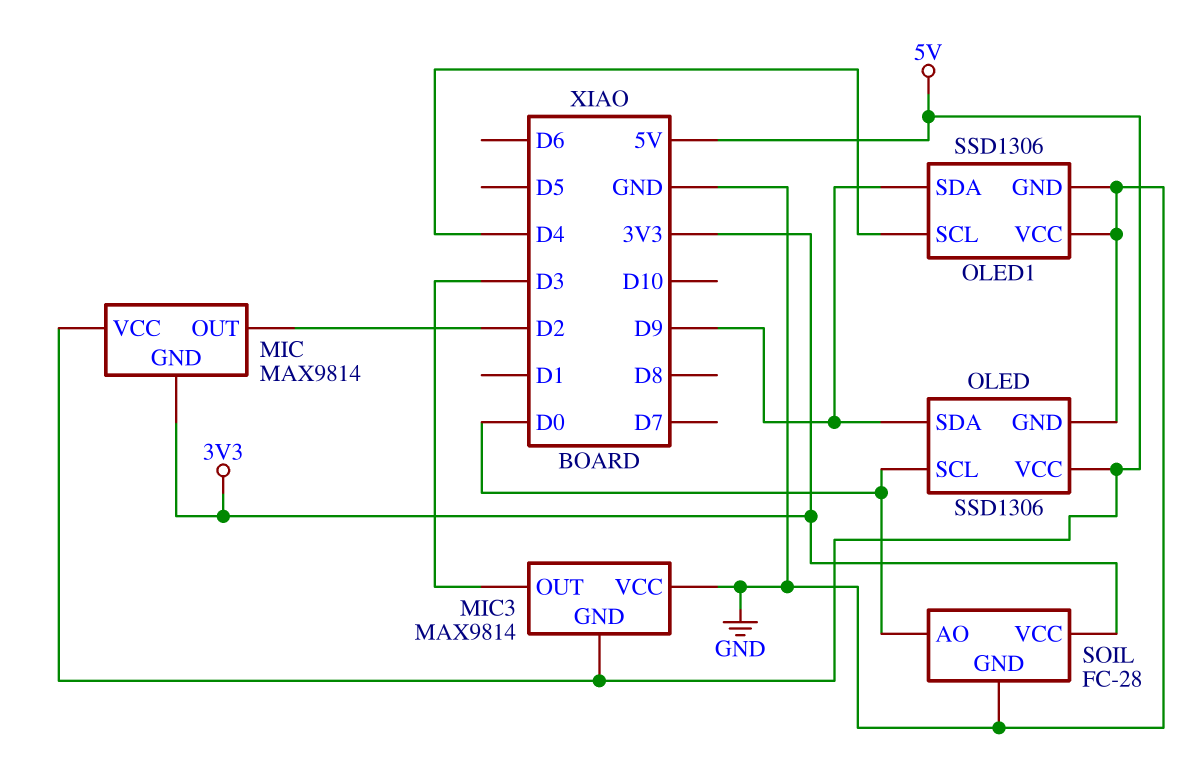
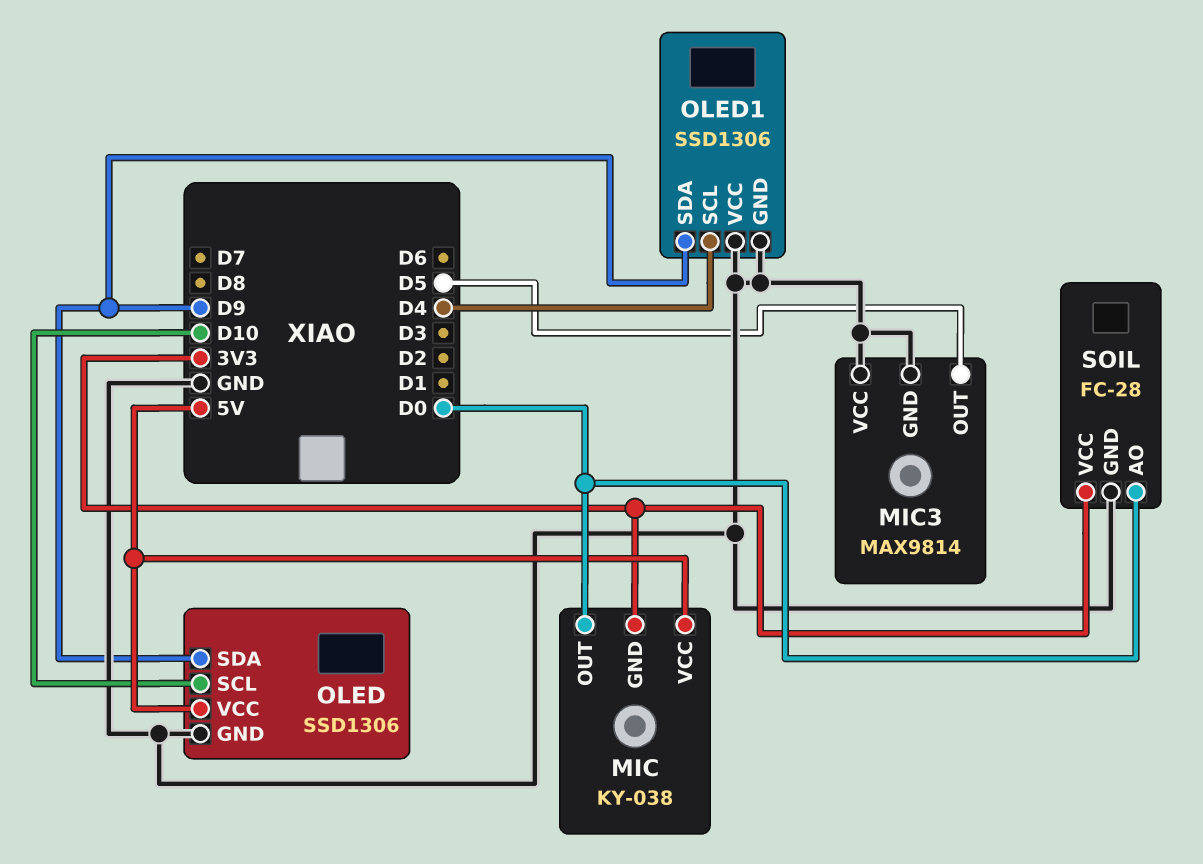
MIC: MAX9814 -> KY-038
MIC pin OUT: D2 -> D0
MIC3 pin GND: 5V -> GND
MIC3 pin OUT: D3 -> D5
OLED pin SCL: D0 -> D10

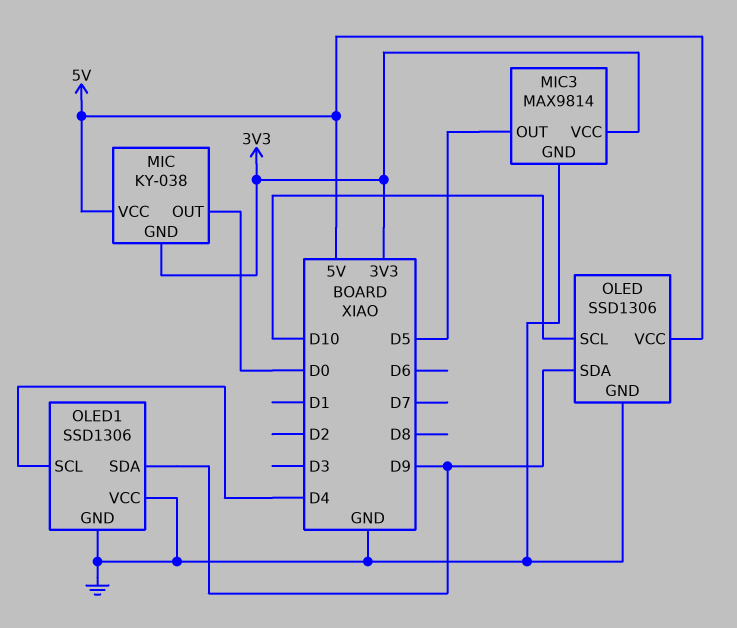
MIC3 pin VCC: GND -> 3V3
SOIL: FC-28 -> none
SOIL pin AO: D0 -> none
SOIL pin GND: GND -> none
SOIL pin VCC: 3V3 -> none

